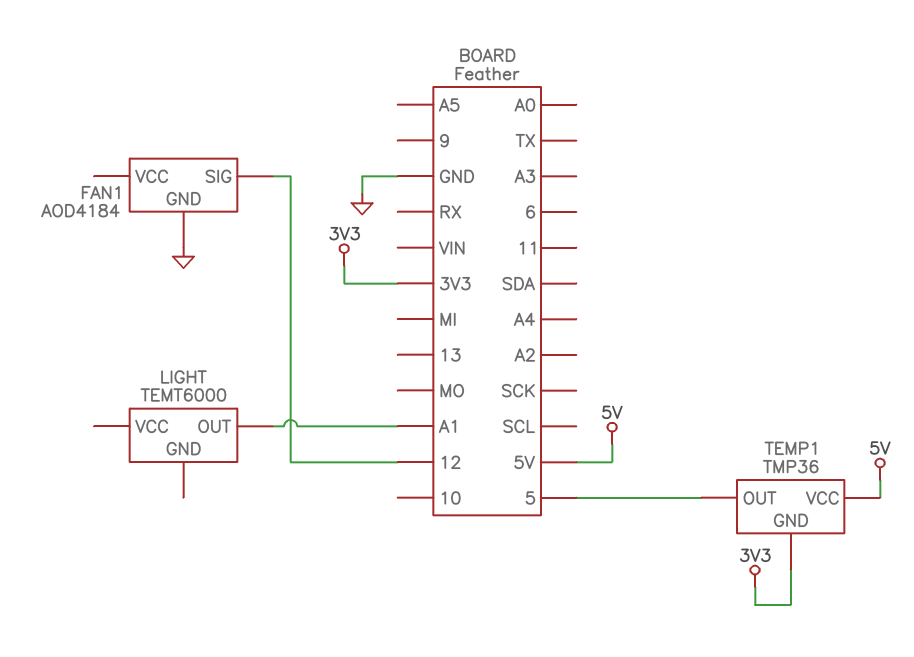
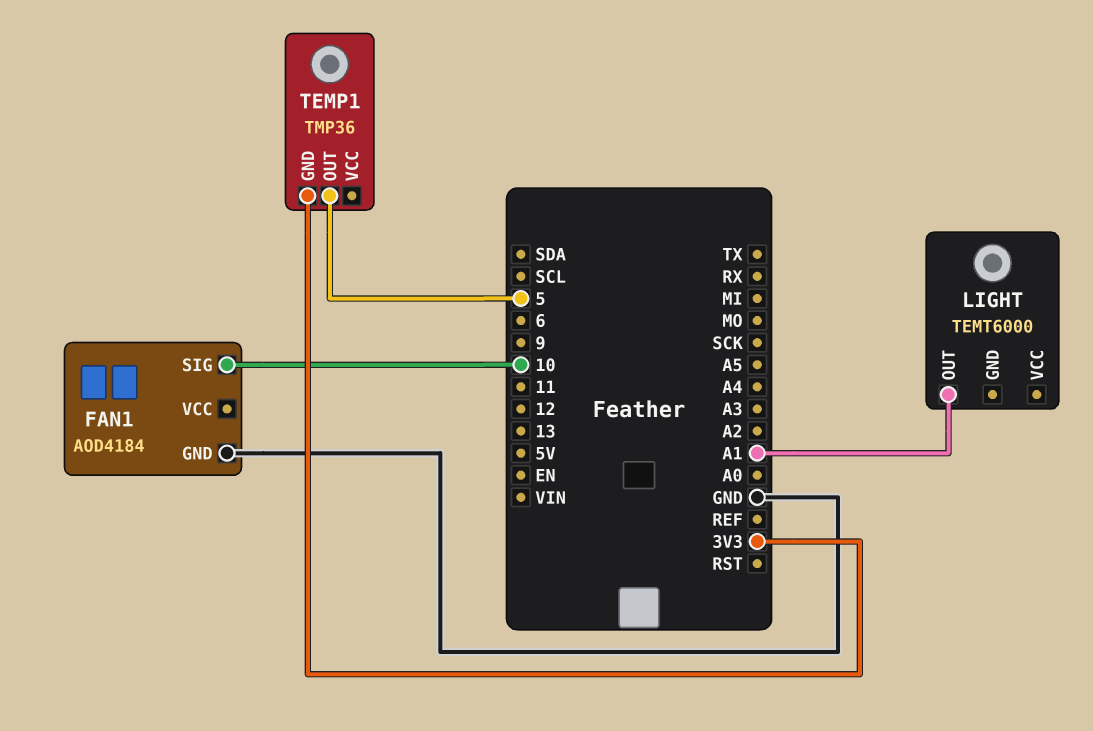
FAN1 pin SIG: 12 -> 10
TEMP1 pin VCC: 5V -> none

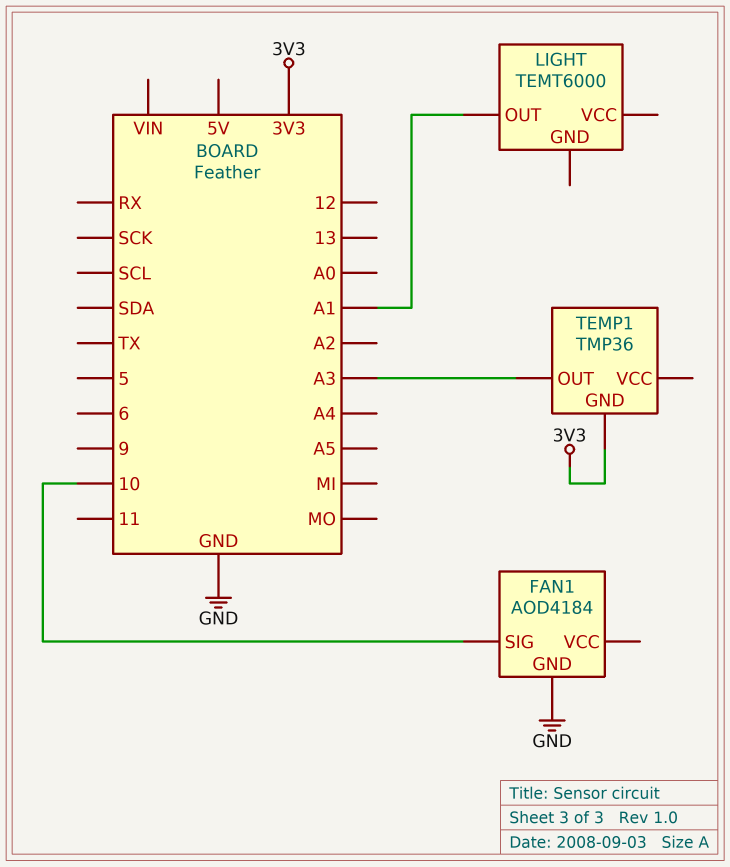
TEMP1 pin OUT: 5 -> A3

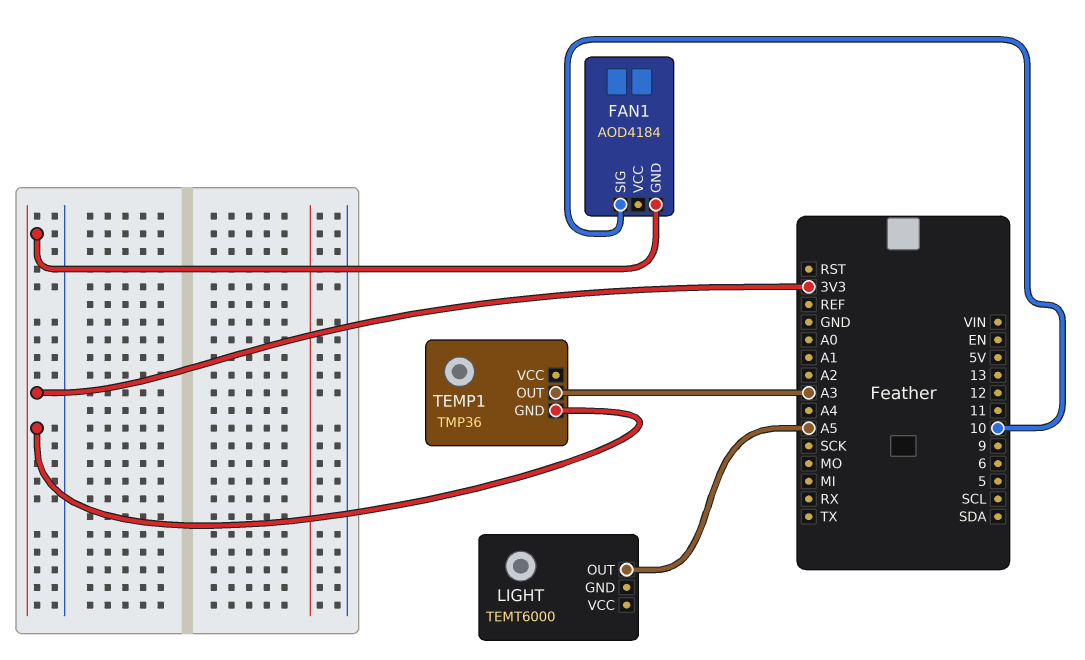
FAN1 pin GND: GND -> 3V3
LIGHT pin OUT: A1 -> A5

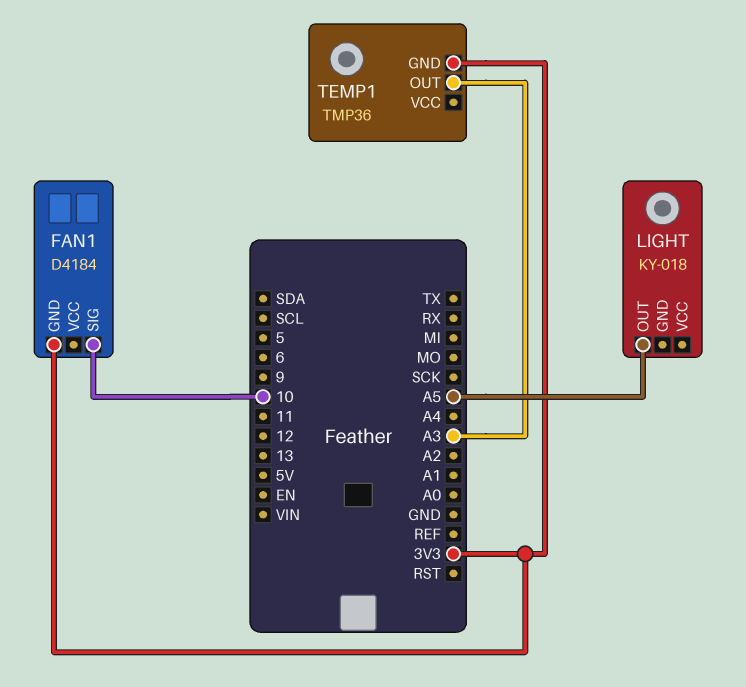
FAN1: AOD4184 -> D4184
LIGHT: TEMT6000 -> KY-018

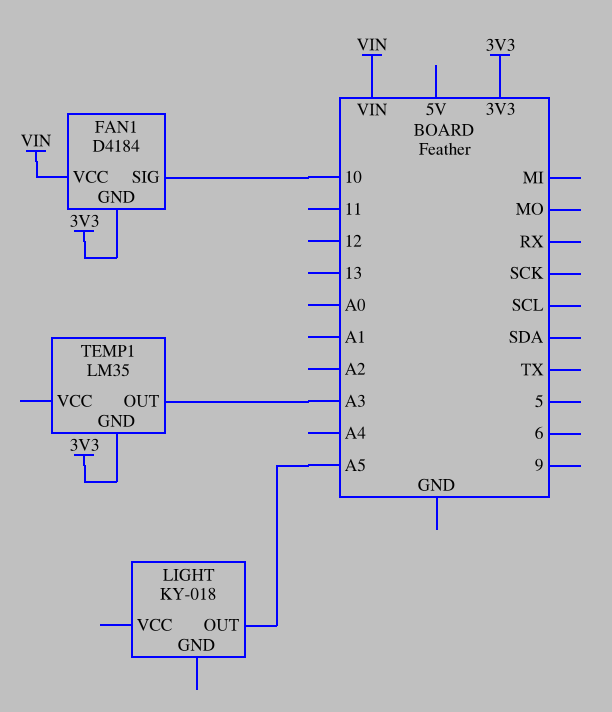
FAN1 pin VCC: none -> VIN
TEMP1: TMP36 -> LM35

